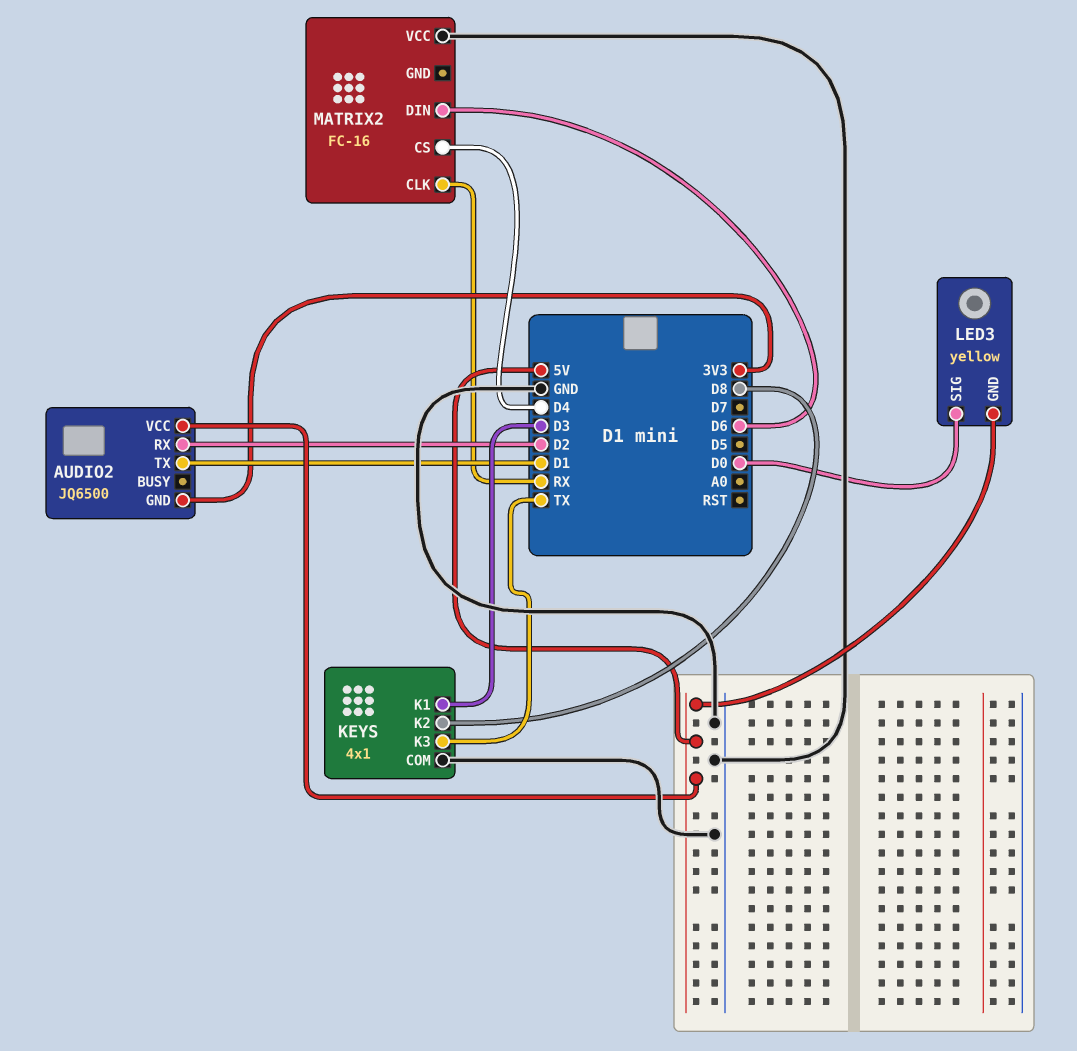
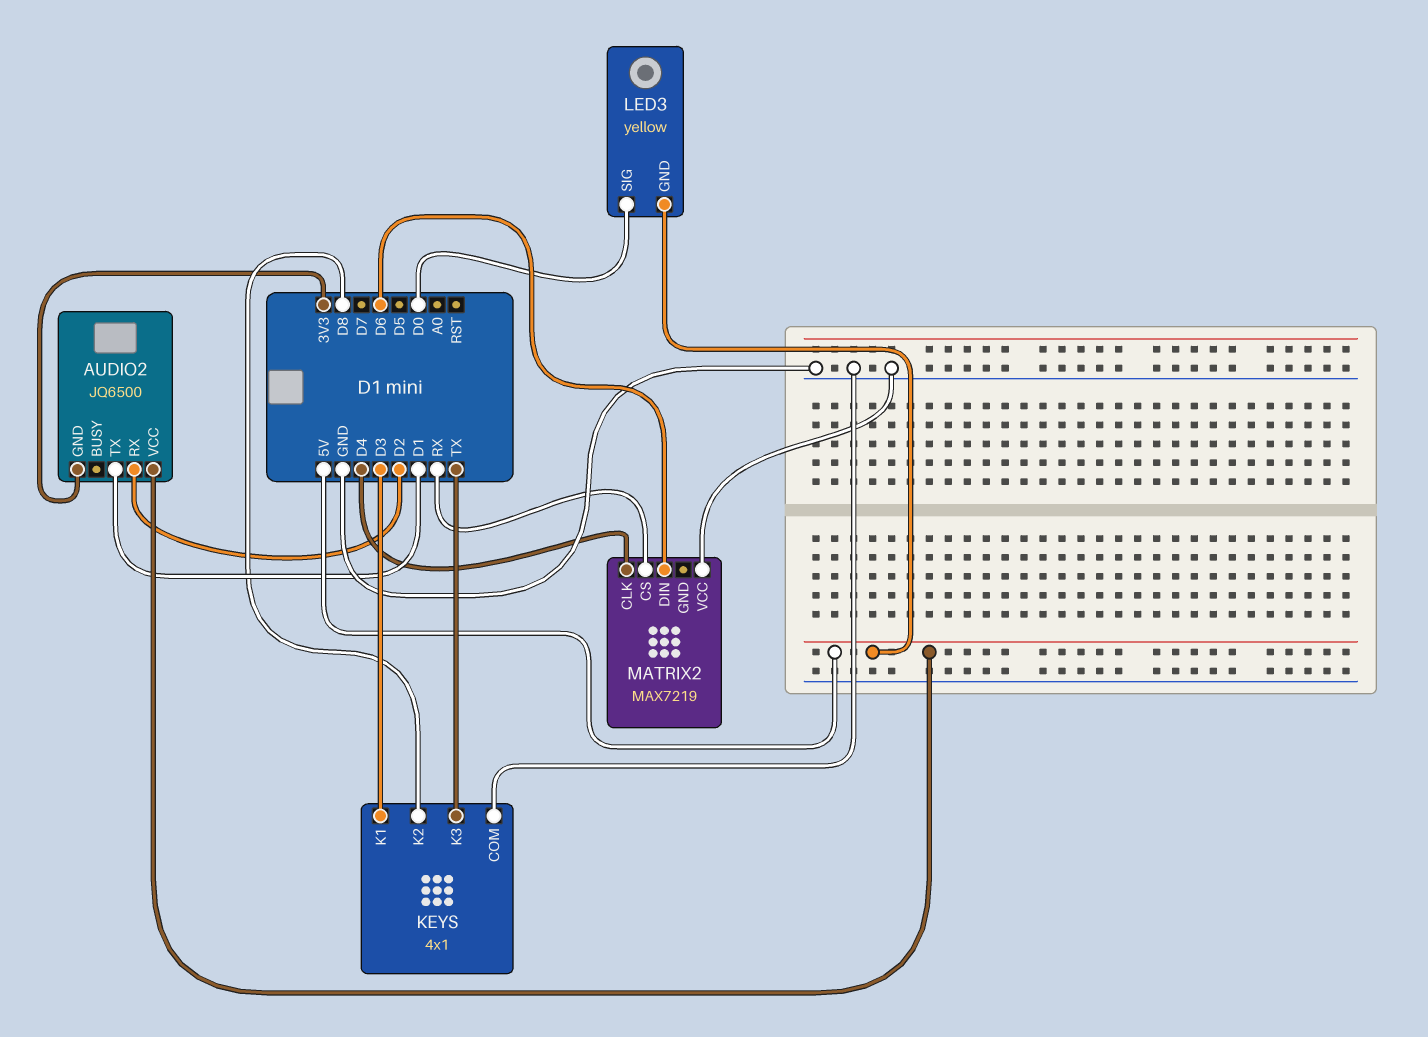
MATRIX2: FC-16 -> MAX7219
MATRIX2 pin CLK: RX -> D4
MATRIX2 pin CS: D4 -> RX

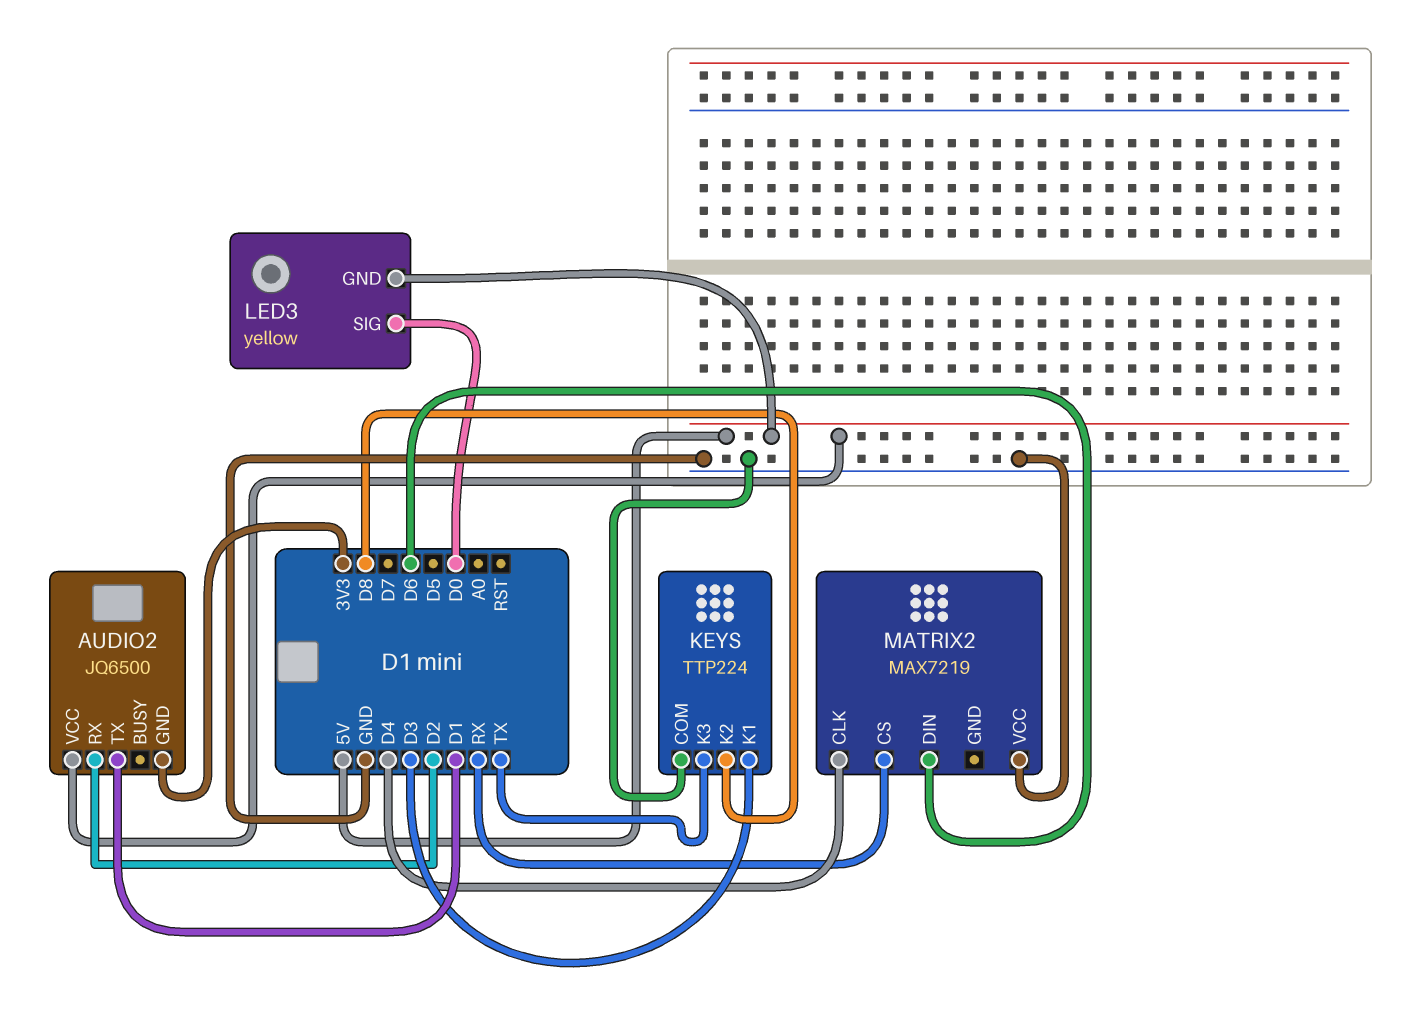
KEYS: 4x1 -> TTP224

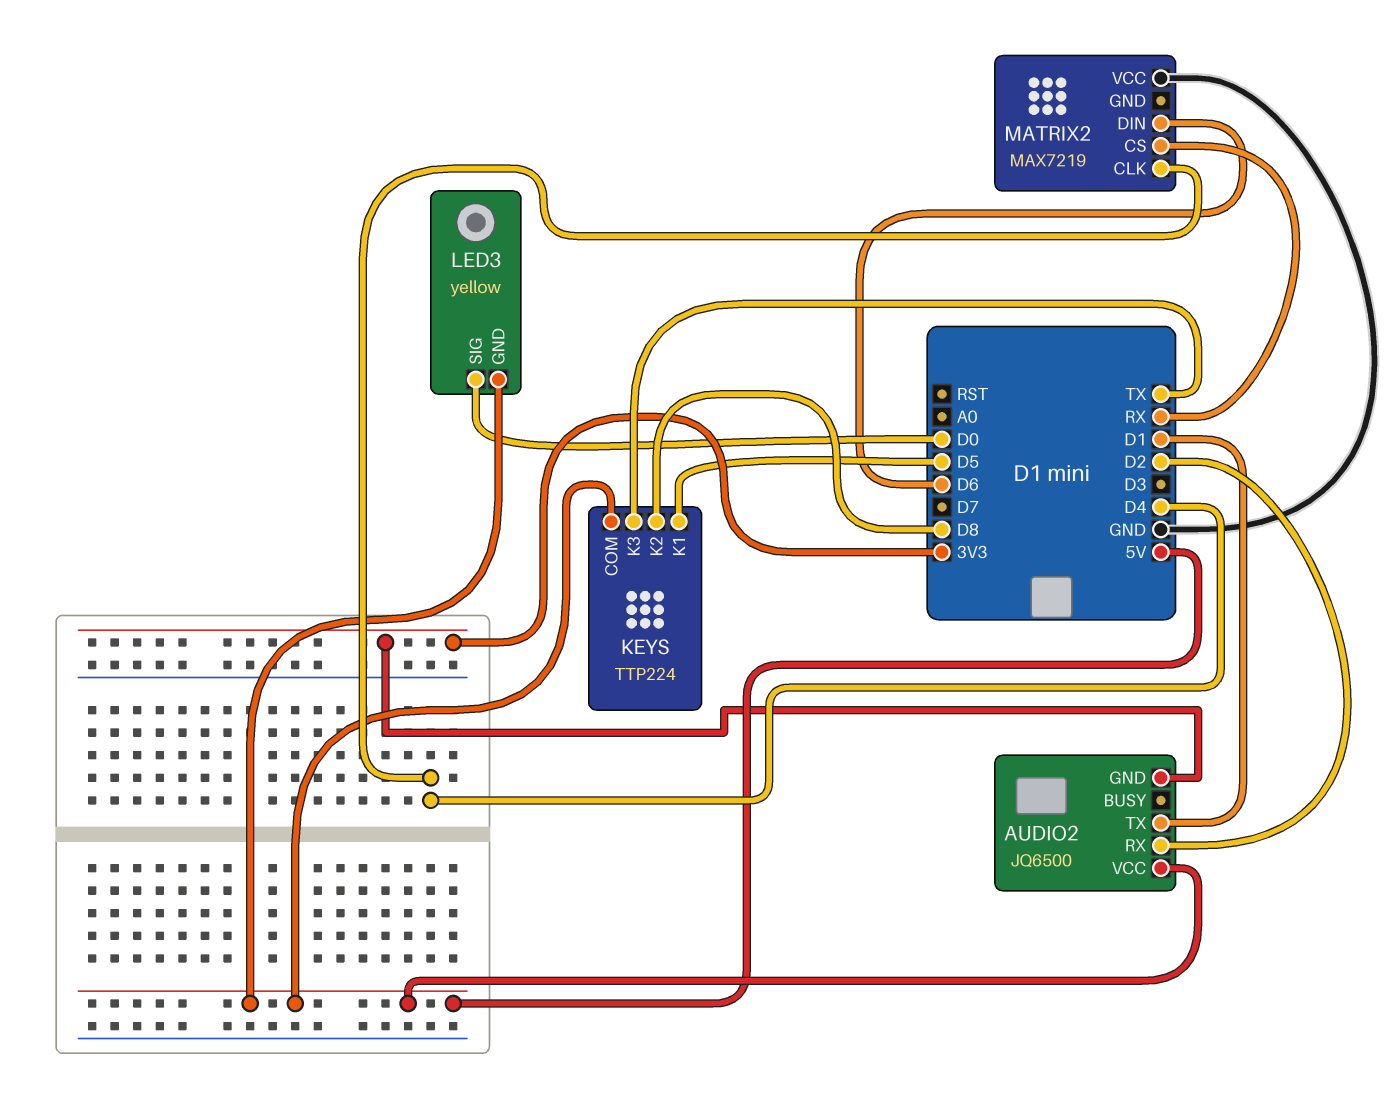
KEYS pin COM: GND -> 5V
KEYS pin K1: D3 -> D5

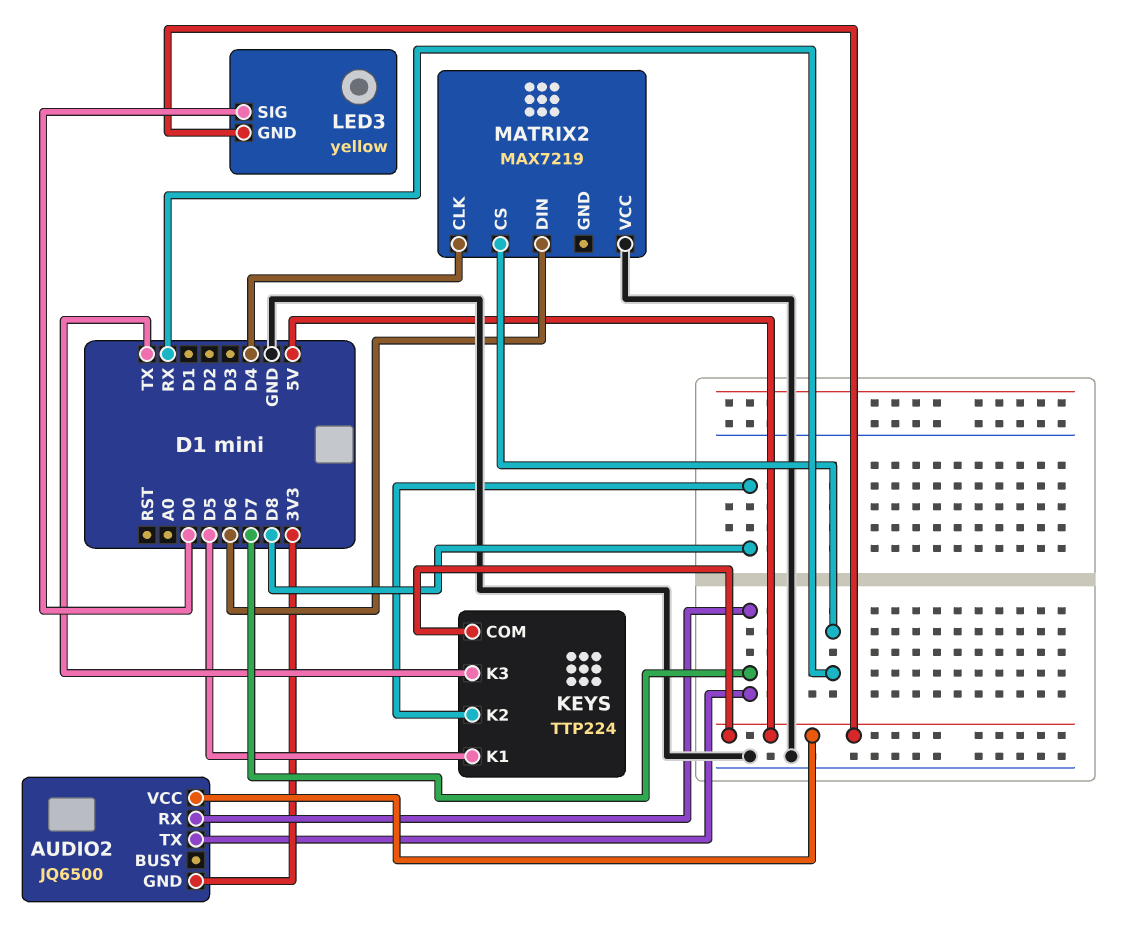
AUDIO2 pin RX: D2 -> D7
AUDIO2 pin TX: D1 -> D7

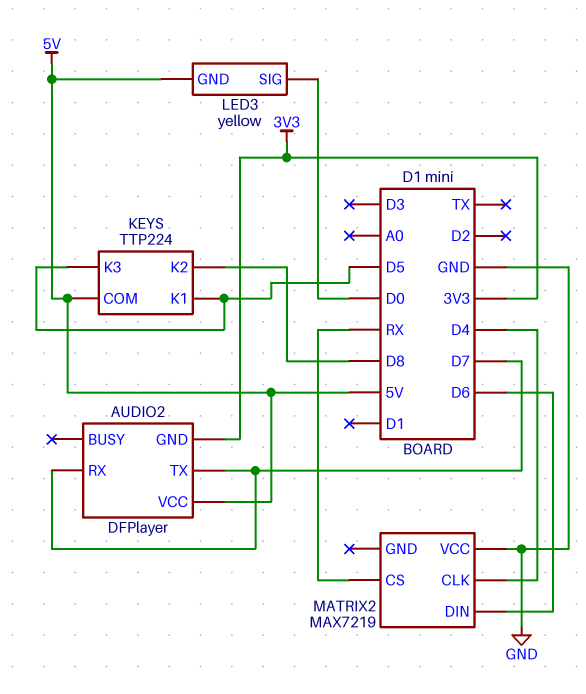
AUDIO2: JQ6500 -> DFPlayer
KEYS pin K3: TX -> D5

